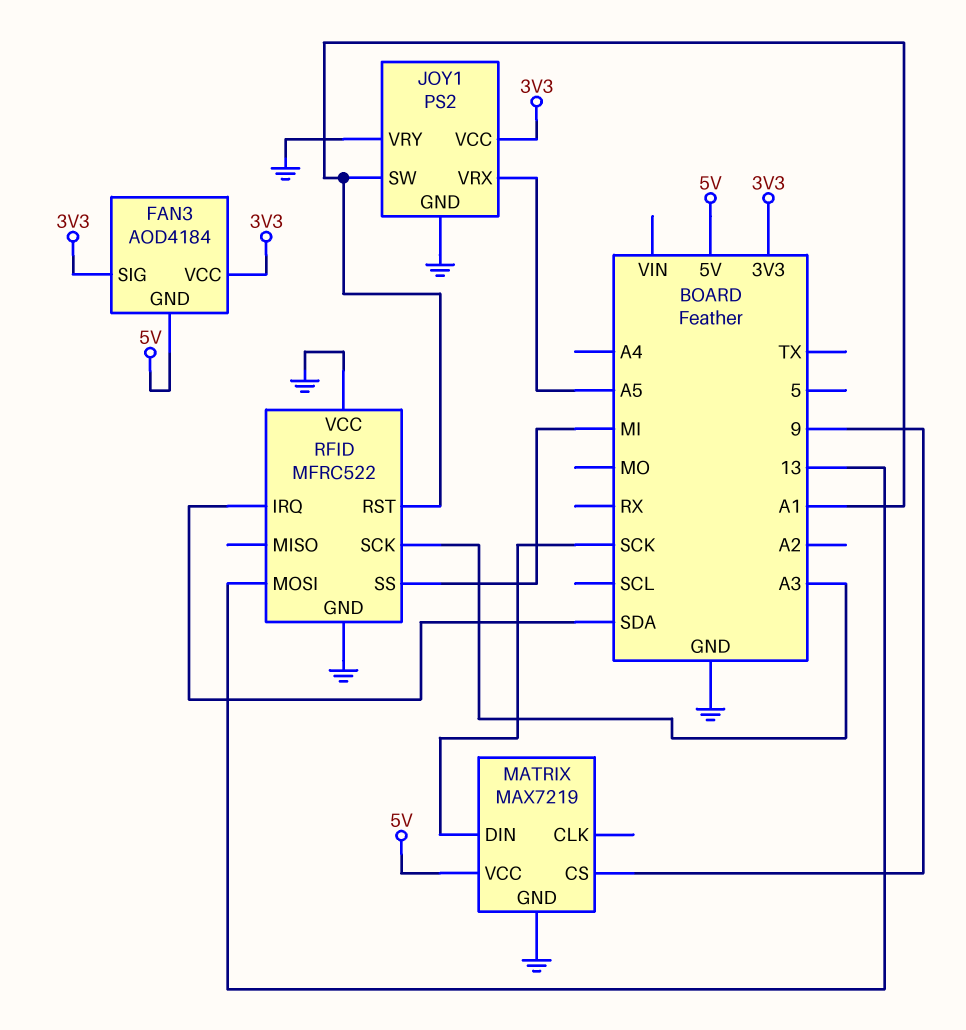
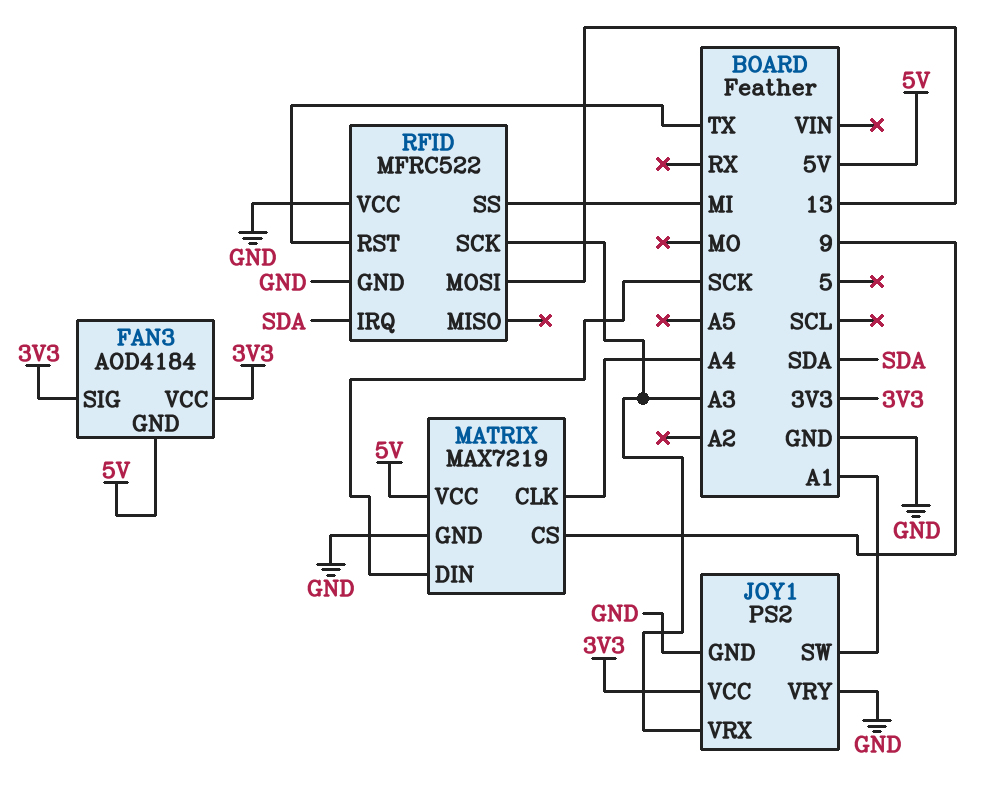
JOY1 pin VRX: A5 -> A3
MATRIX pin CLK: none -> A4
RFID pin RST: A1 -> TX

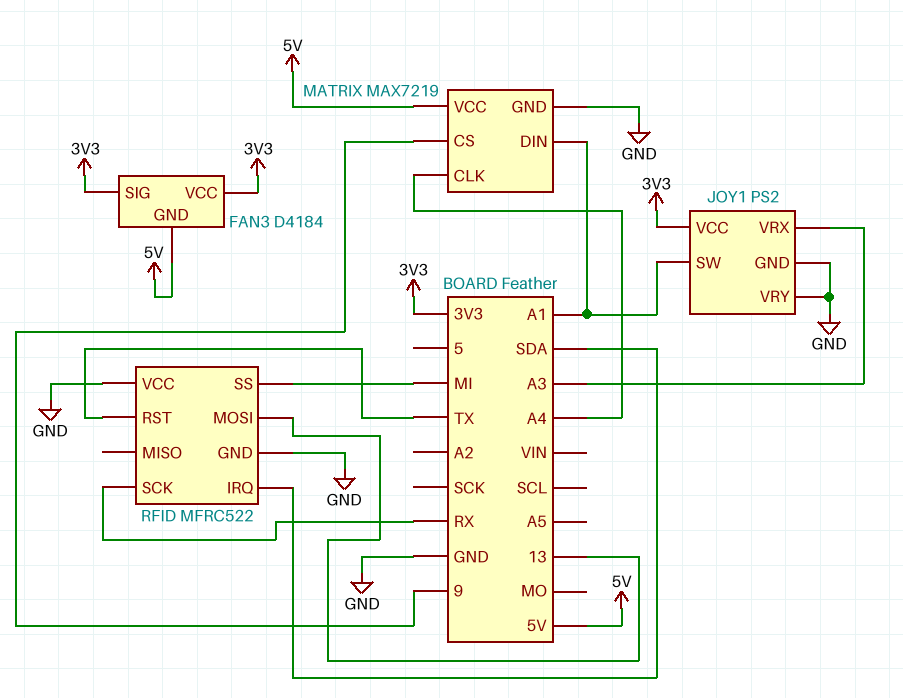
FAN3: AOD4184 -> D4184
MATRIX pin DIN: SCK -> A1
RFID pin SCK: A3 -> RX

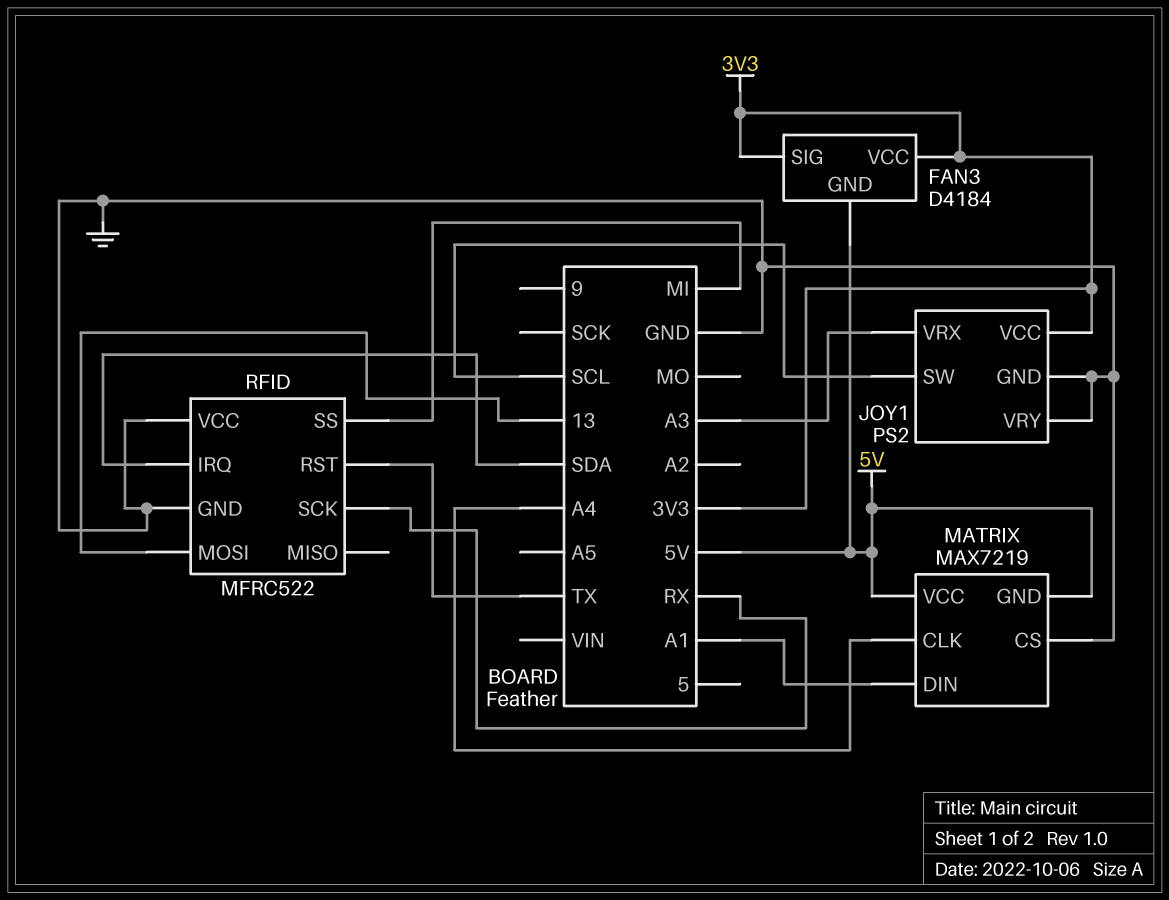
JOY1 pin SW: A1 -> SCL
MATRIX pin CS: 9 -> GND
MATRIX pin GND: GND -> 5V

